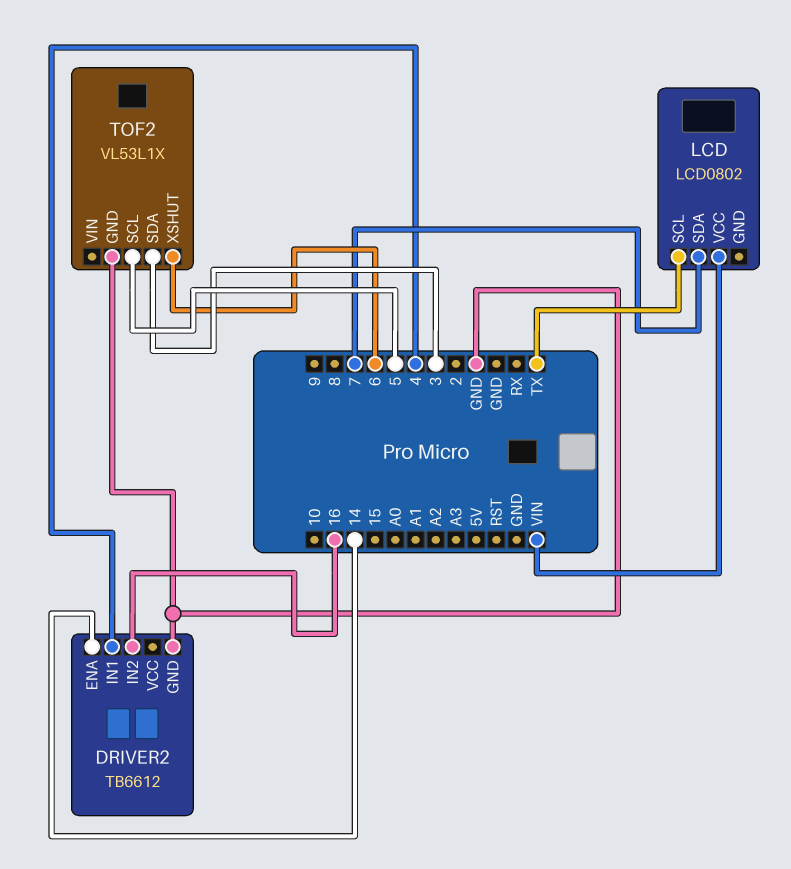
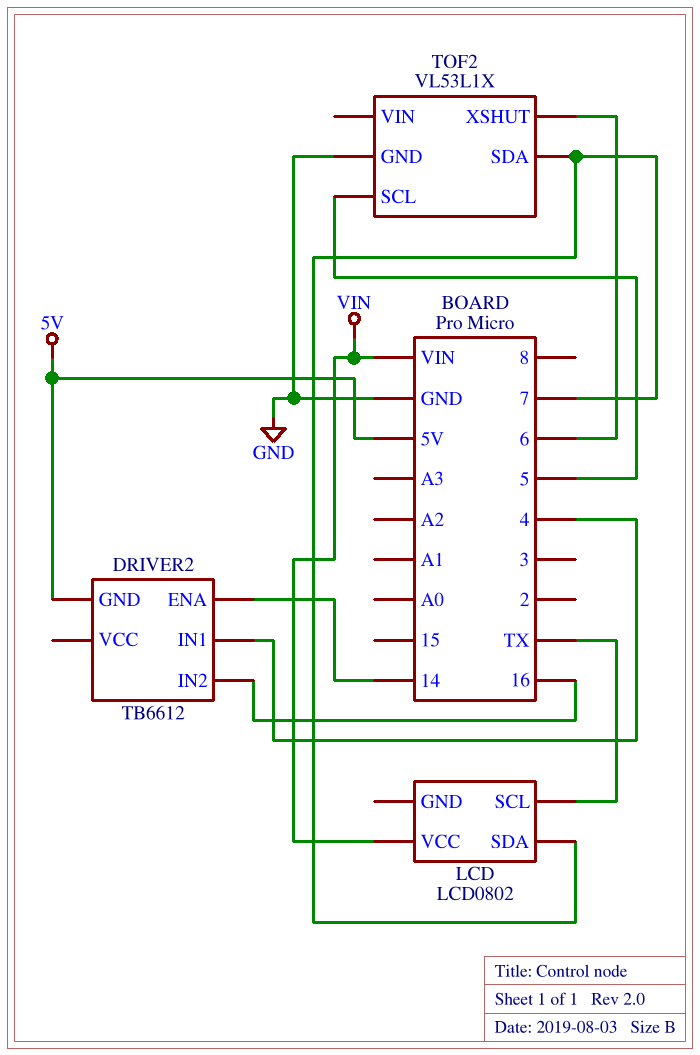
DRIVER2 pin GND: GND -> 5V
TOF2 pin SDA: 3 -> 7

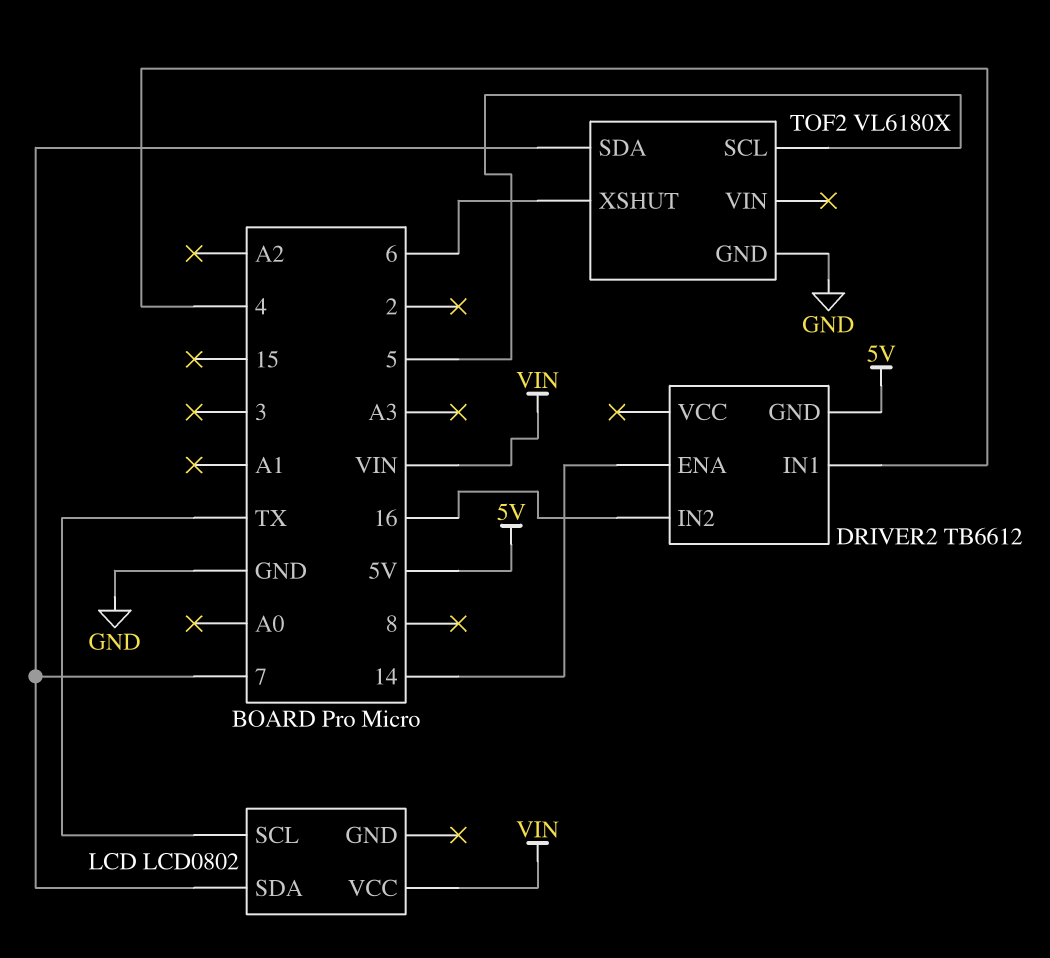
TOF2: VL53L1X -> VL6180X

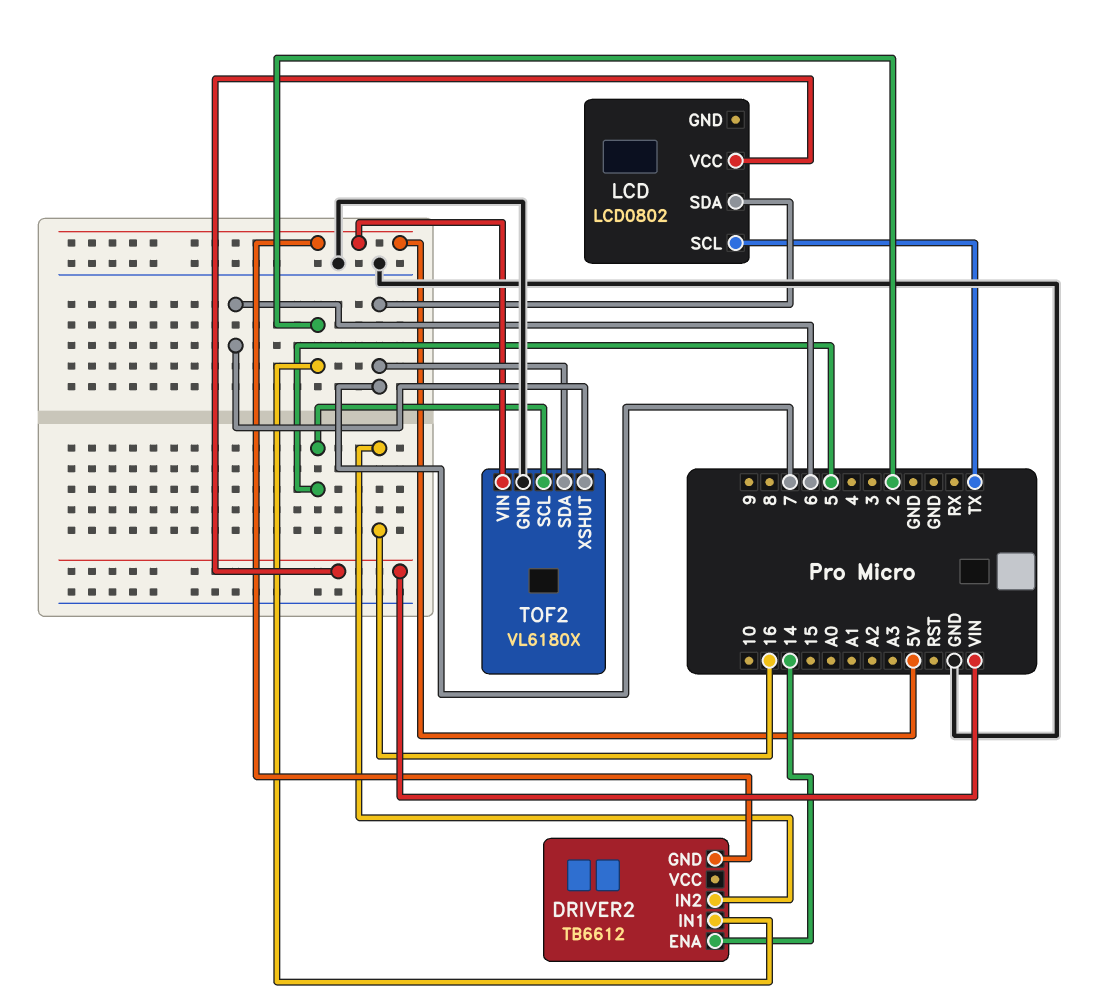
DRIVER2 pin IN1: 4 -> 2
TOF2 pin VIN: none -> 5V

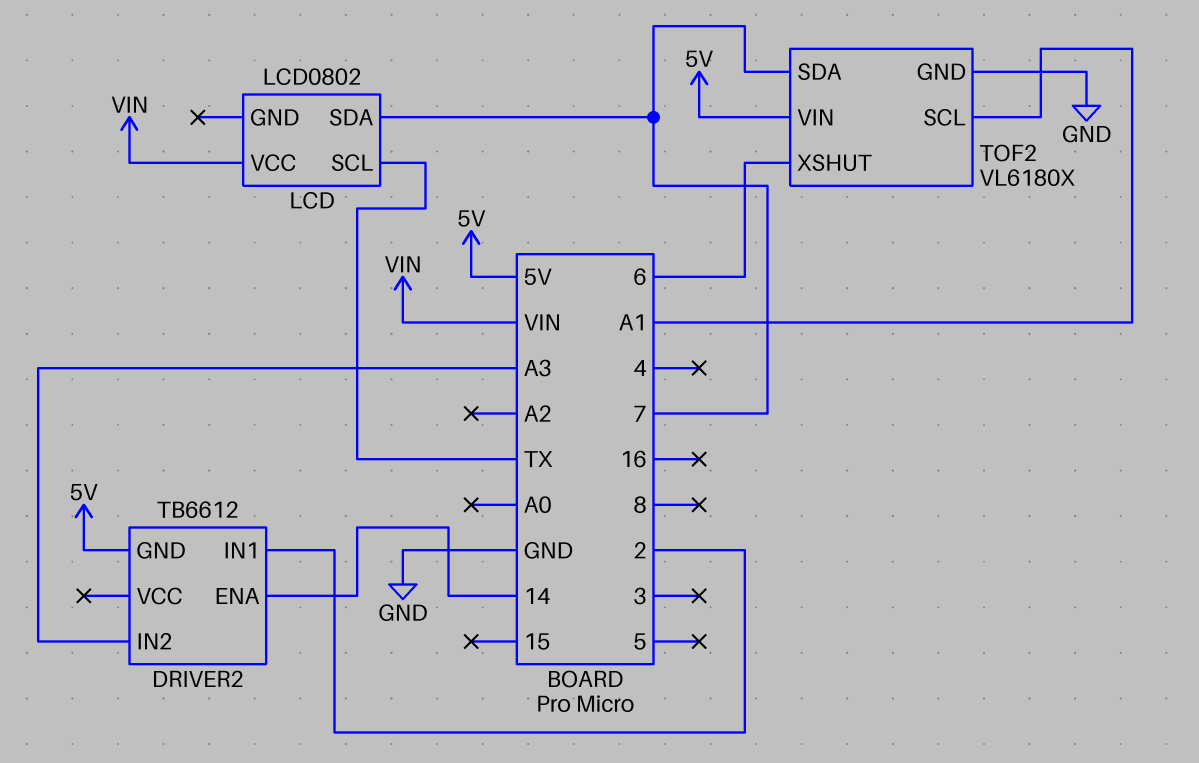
DRIVER2 pin IN2: 16 -> A3
TOF2 pin SCL: 5 -> A1

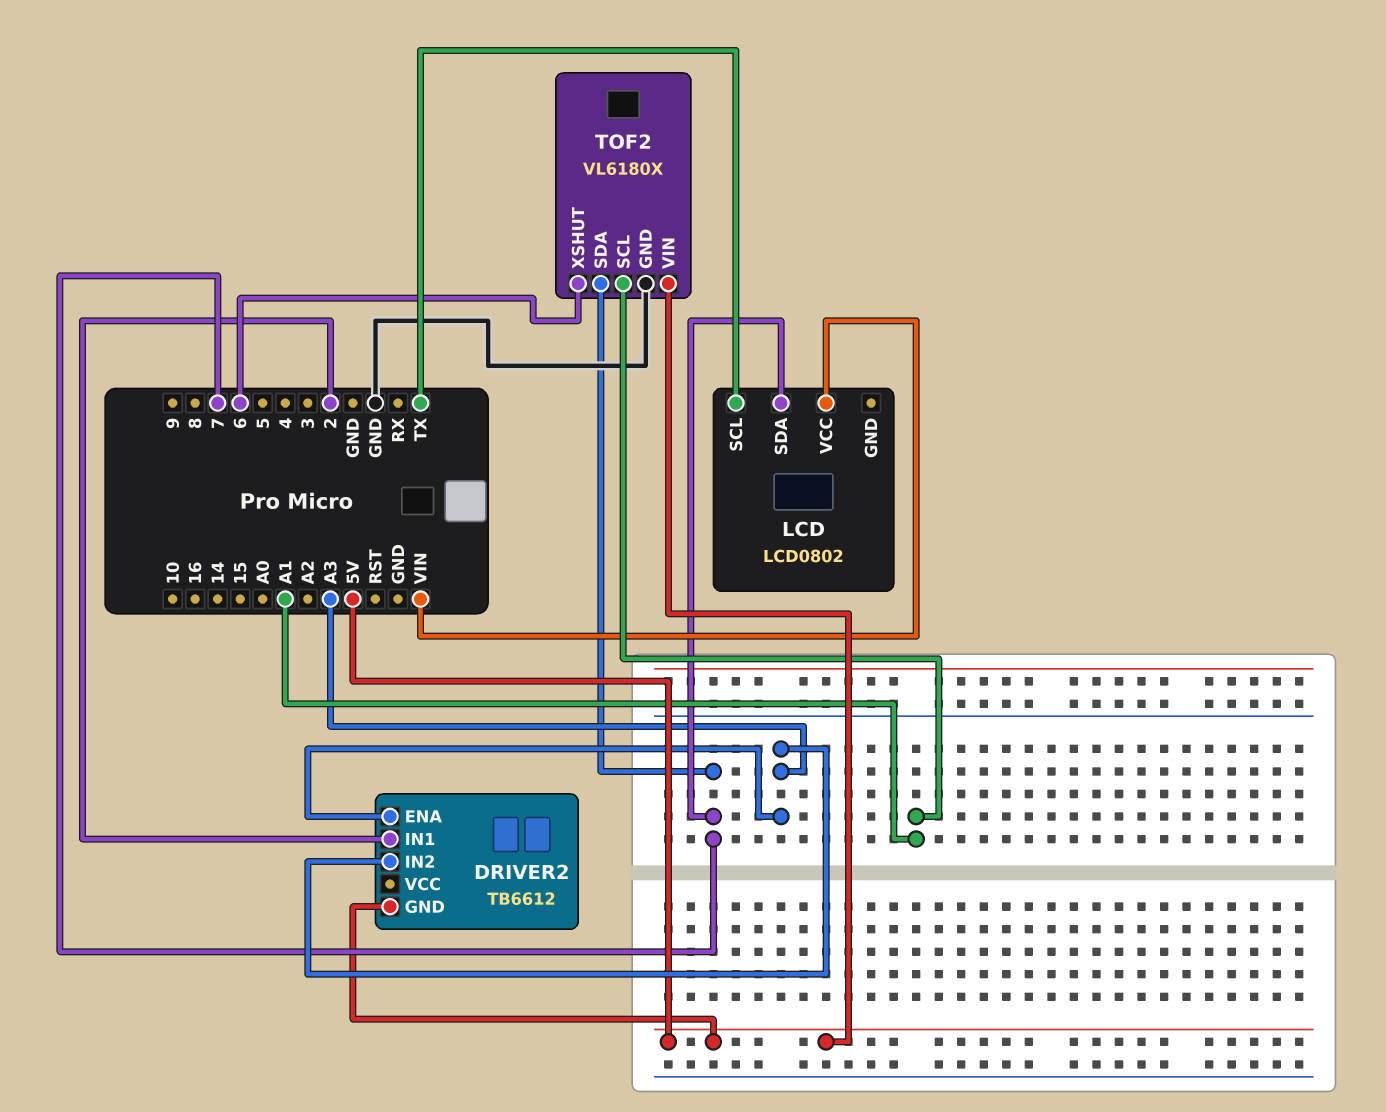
DRIVER2 pin ENA: 14 -> A3

